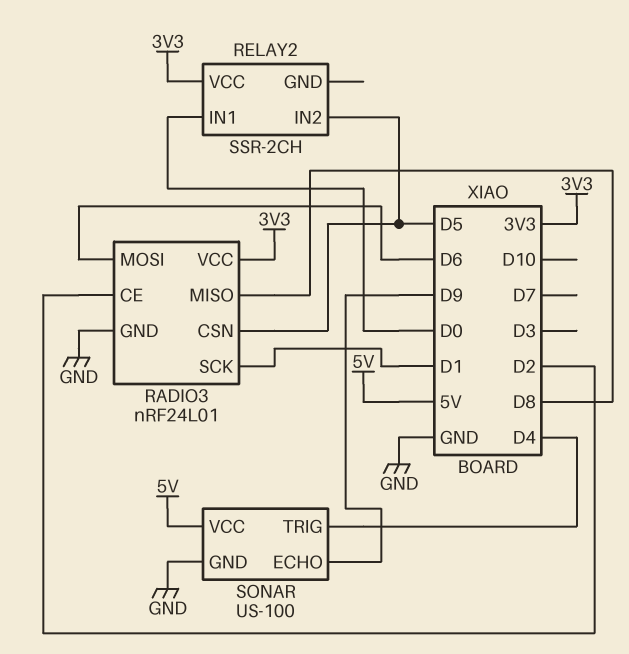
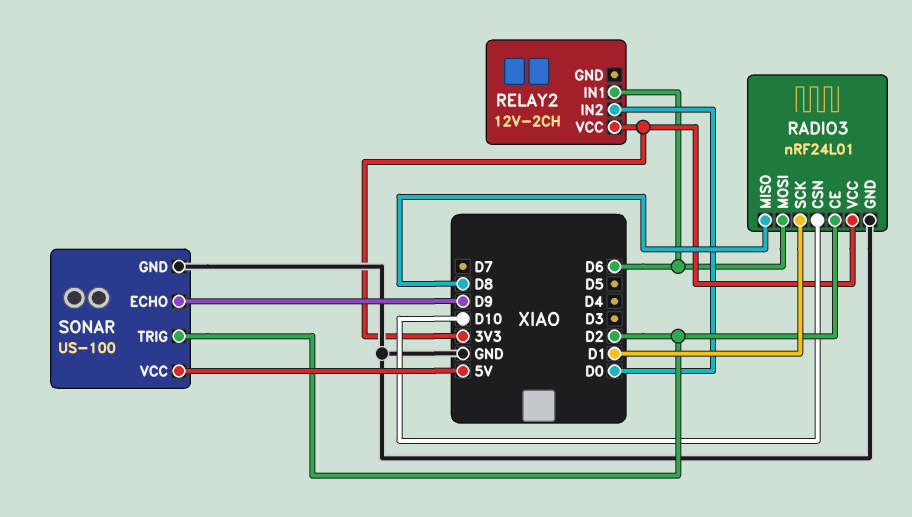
RADIO3 pin CSN: D5 -> D10
RELAY2: SSR-2CH -> 12V-2CH
RELAY2 pin IN1: D0 -> D6
RELAY2 pin IN2: D5 -> D0
SONAR pin TRIG: D4 -> D2

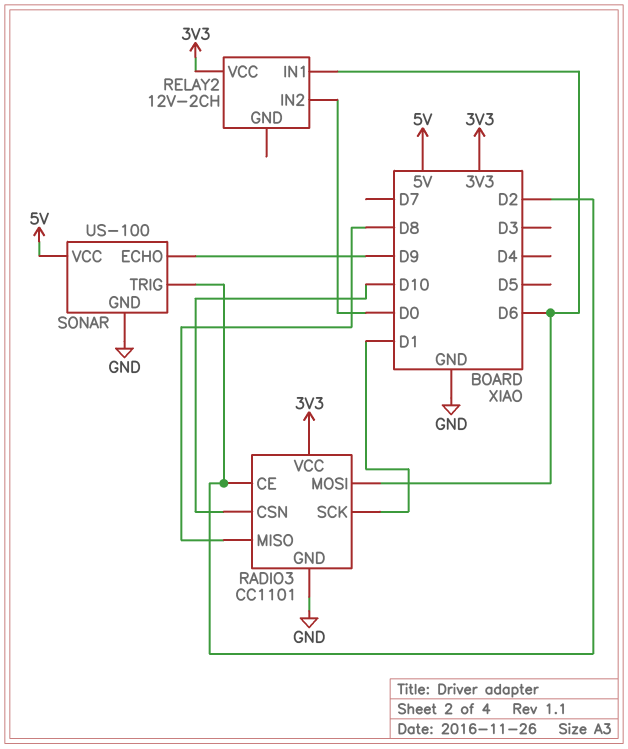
RADIO3: nRF24L01 -> CC1101

